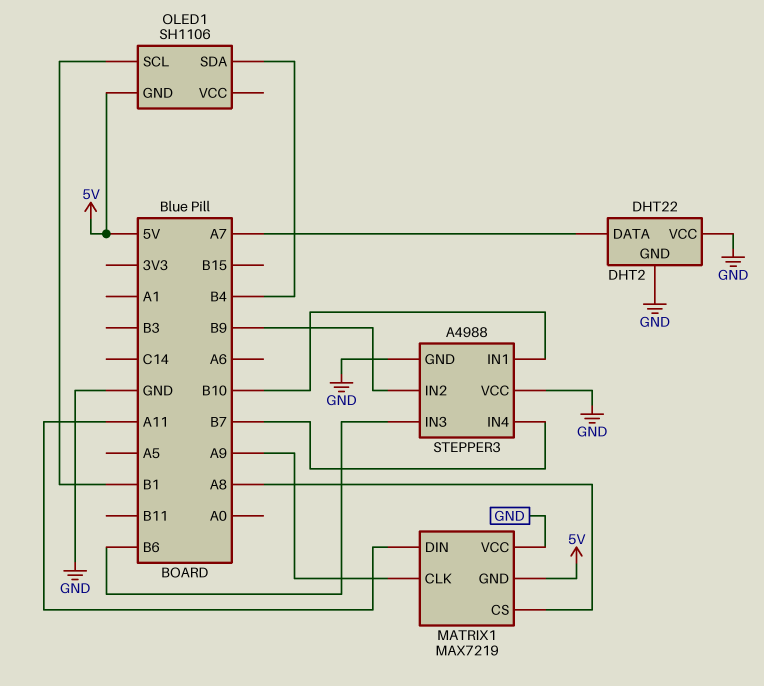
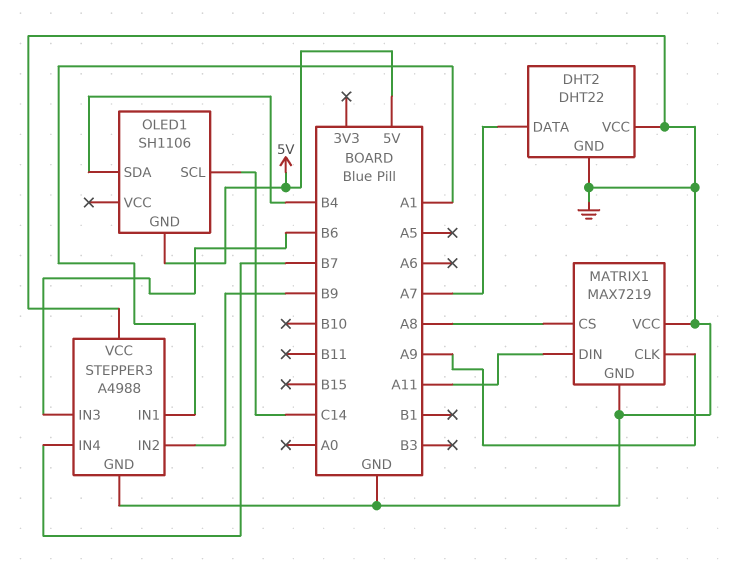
MATRIX1 pin GND: 5V -> GND
OLED1 pin SCL: B1 -> C14
STEPPER3 pin IN1: B10 -> A1

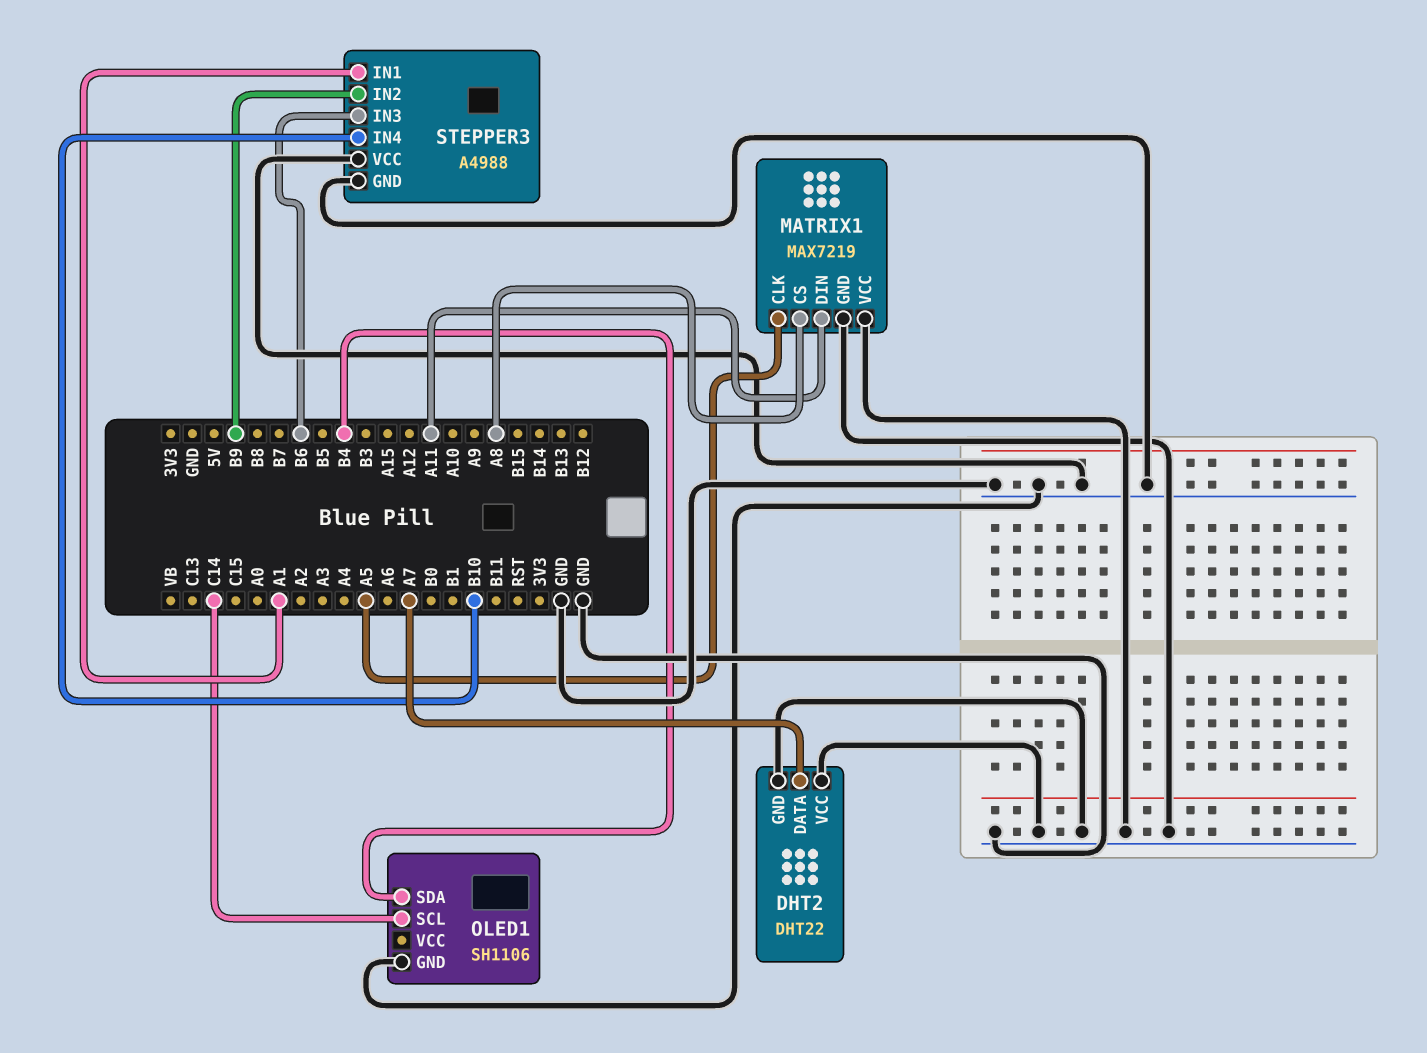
MATRIX1 pin CLK: A9 -> A5
OLED1 pin GND: 5V -> GND
STEPPER3 pin IN4: B7 -> B10

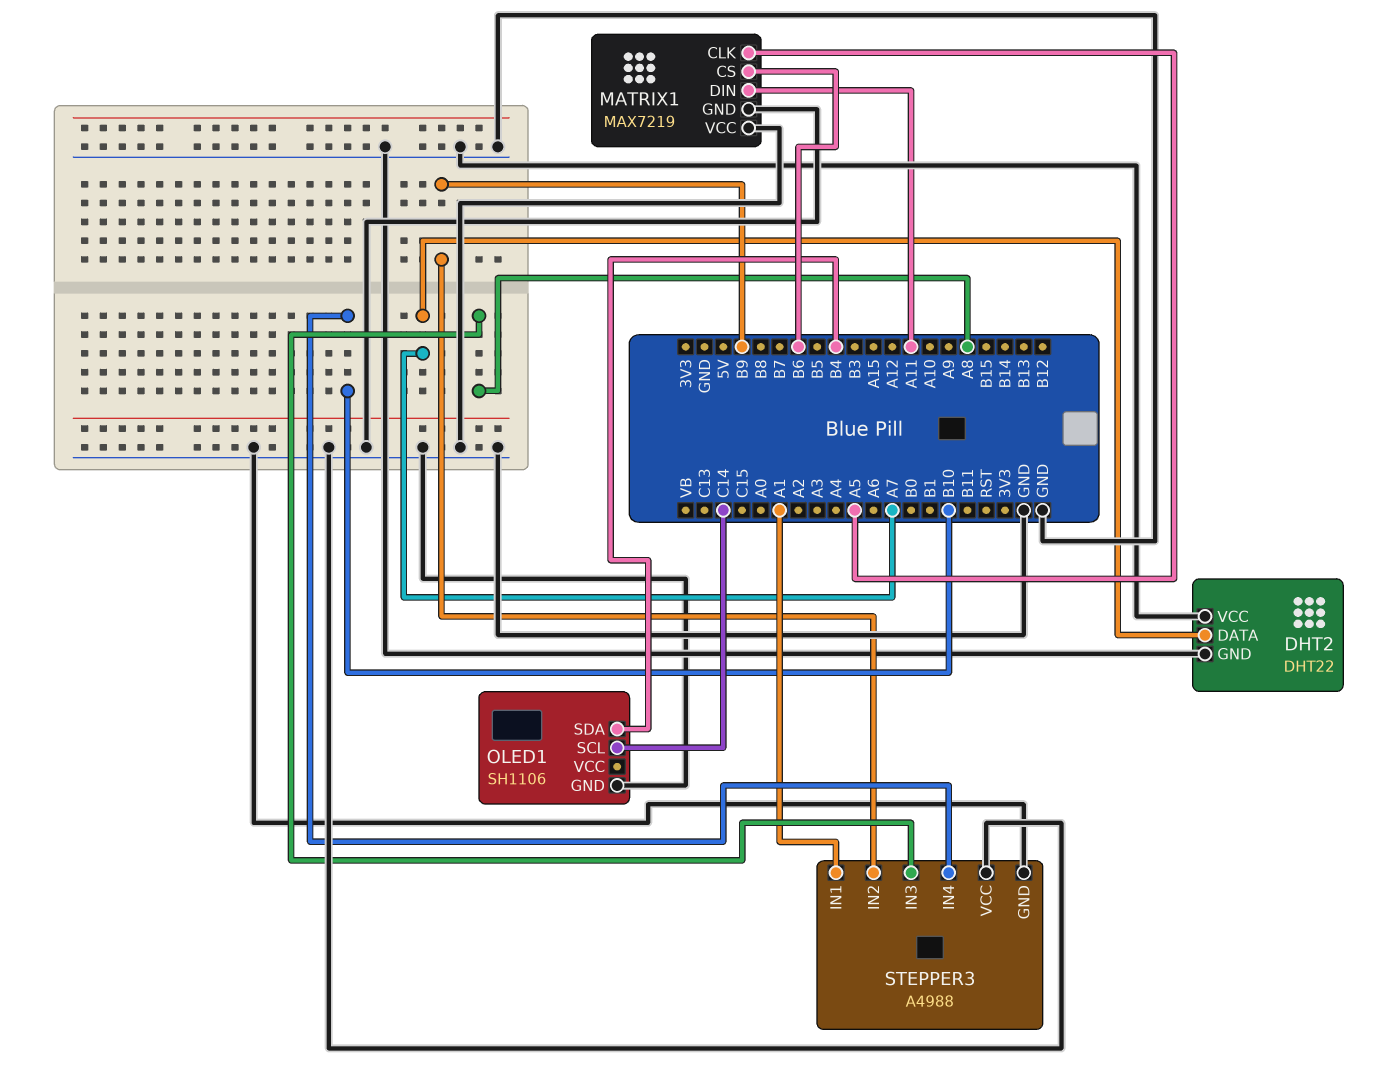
MATRIX1 pin CS: A8 -> B6
STEPPER3 pin IN3: B6 -> A8

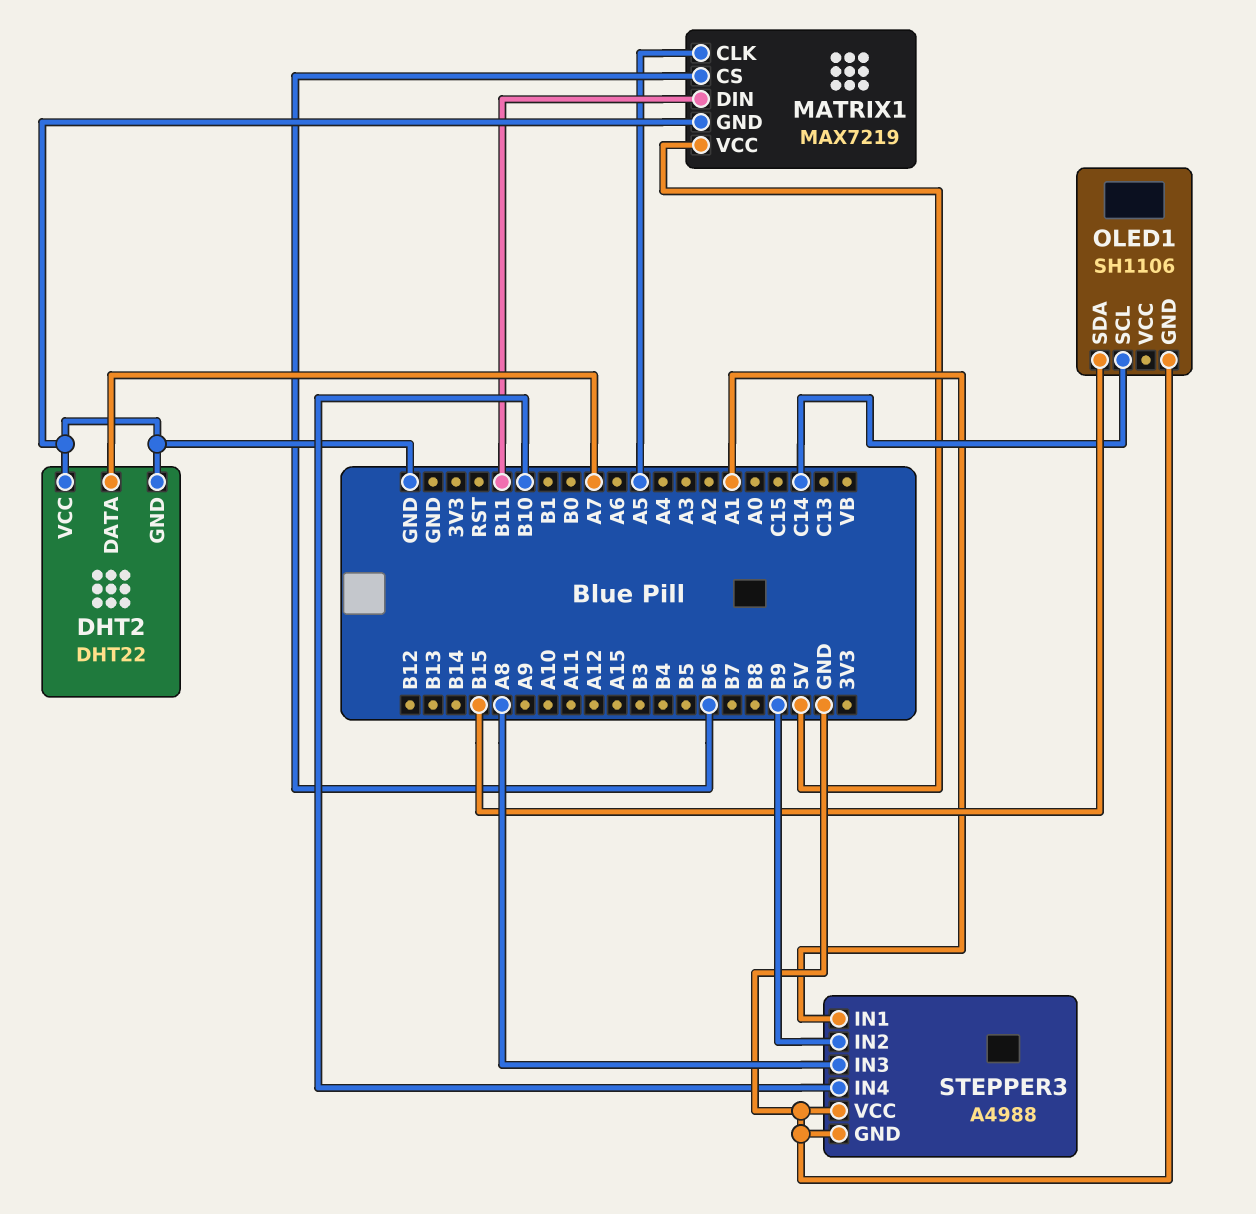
MATRIX1 pin DIN: A11 -> B11
MATRIX1 pin VCC: GND -> 5V
OLED1 pin SDA: B4 -> B15

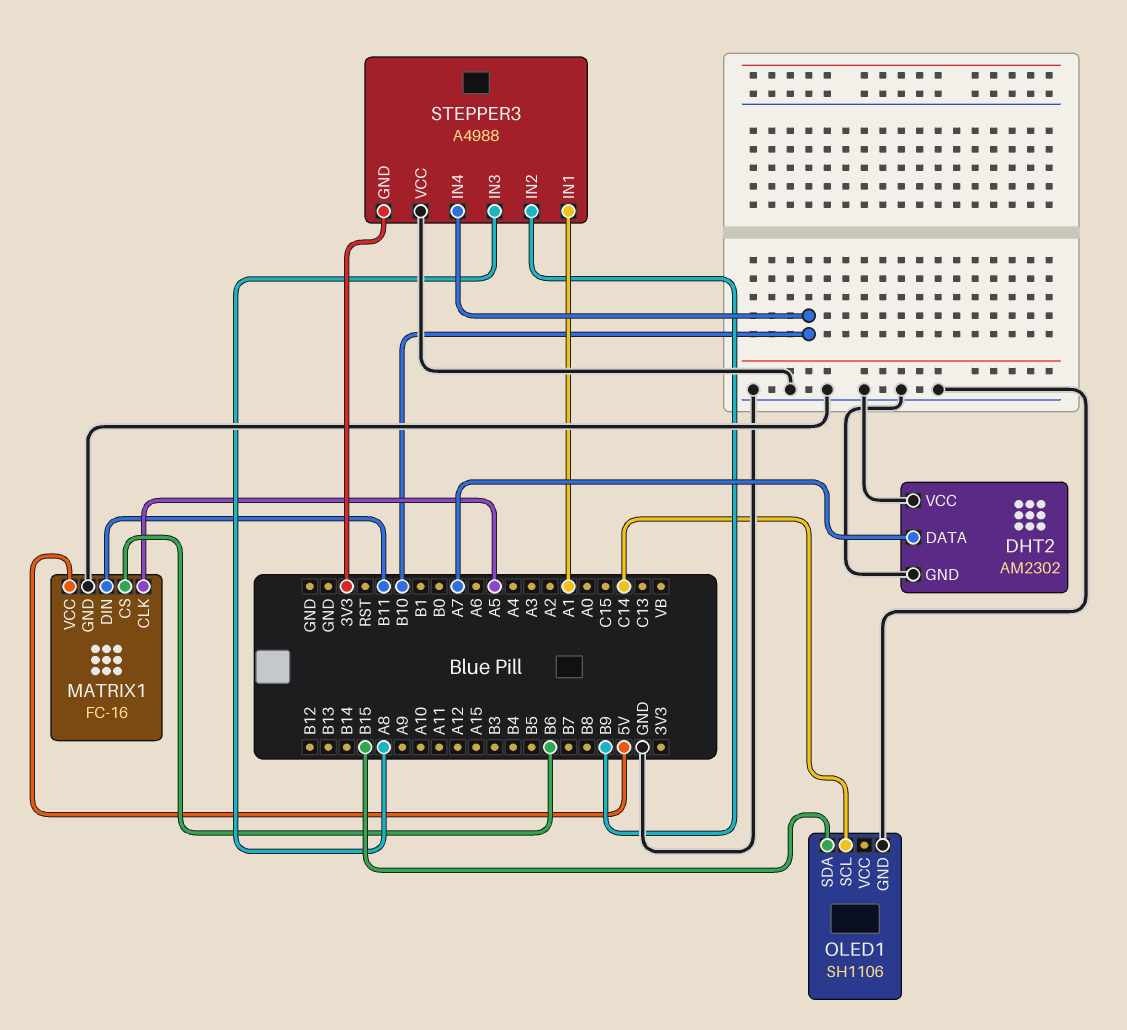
DHT2: DHT22 -> AM2302
MATRIX1: MAX7219 -> FC-16
STEPPER3 pin GND: GND -> 3V3

